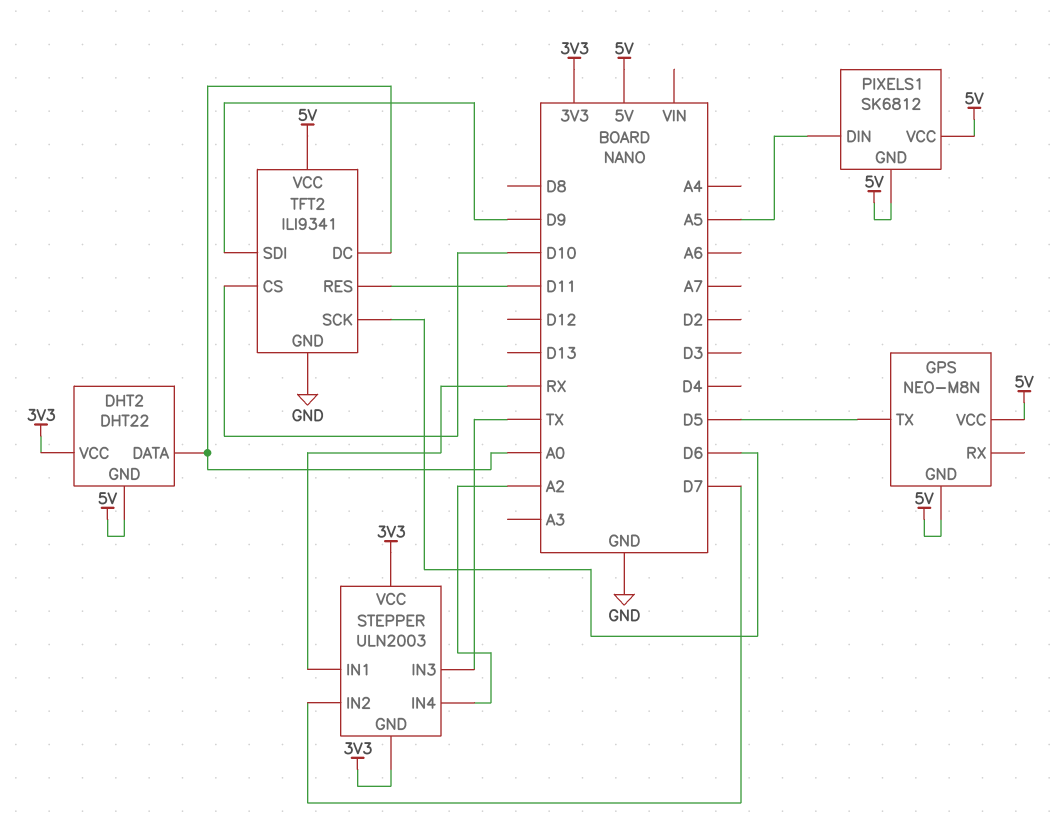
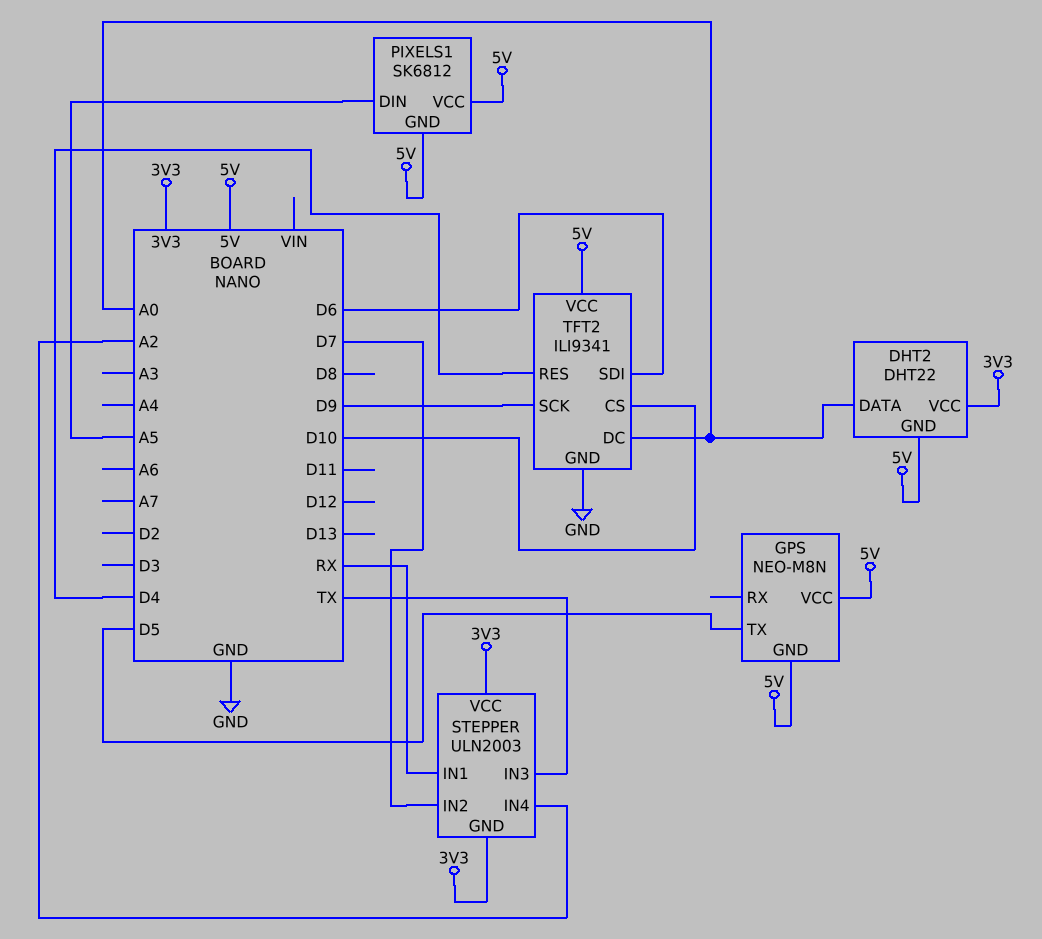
TFT2 pin RES: D11 -> D4
TFT2 pin SCK: D6 -> D9
TFT2 pin SDI: D9 -> D6

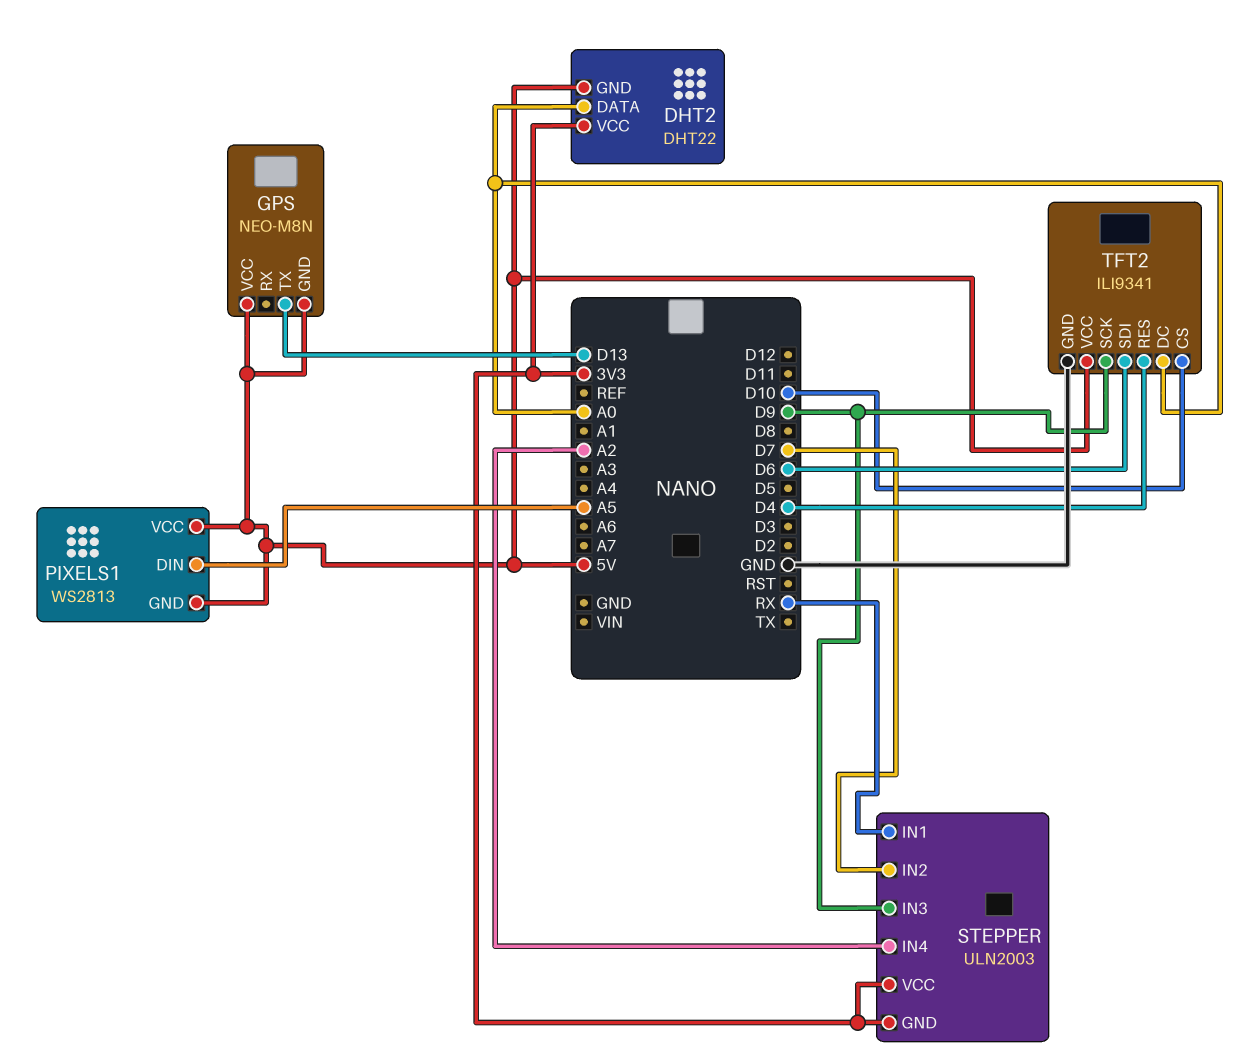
GPS pin TX: D5 -> D13
PIXELS1: SK6812 -> WS2813
STEPPER pin IN3: TX -> D9

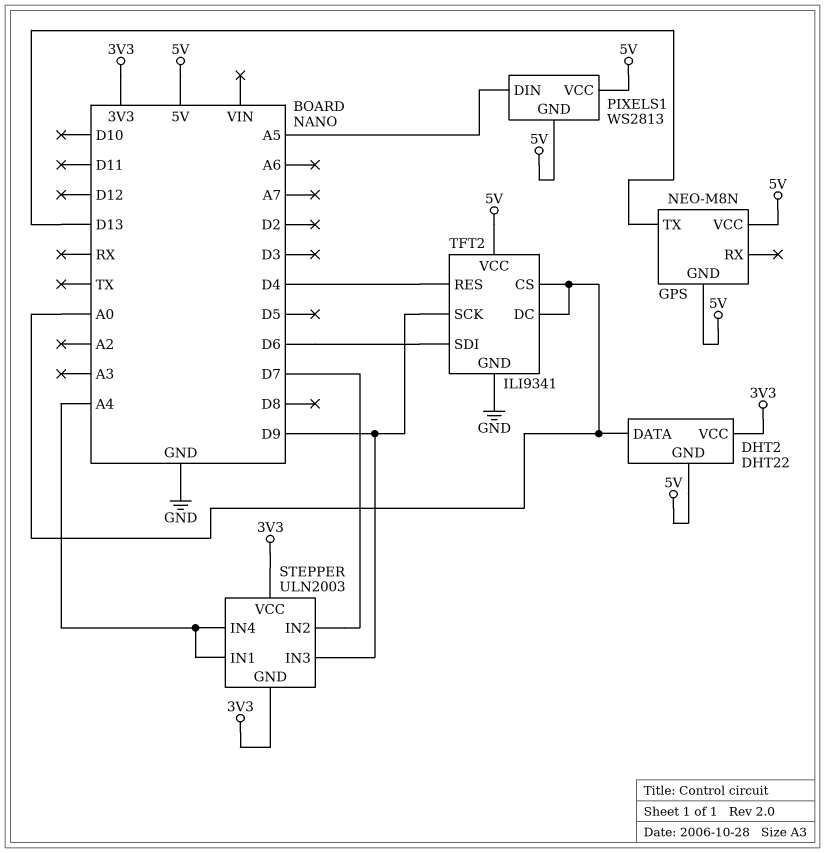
STEPPER pin IN1: RX -> A4
STEPPER pin IN4: A2 -> A4
TFT2 pin CS: D10 -> A0

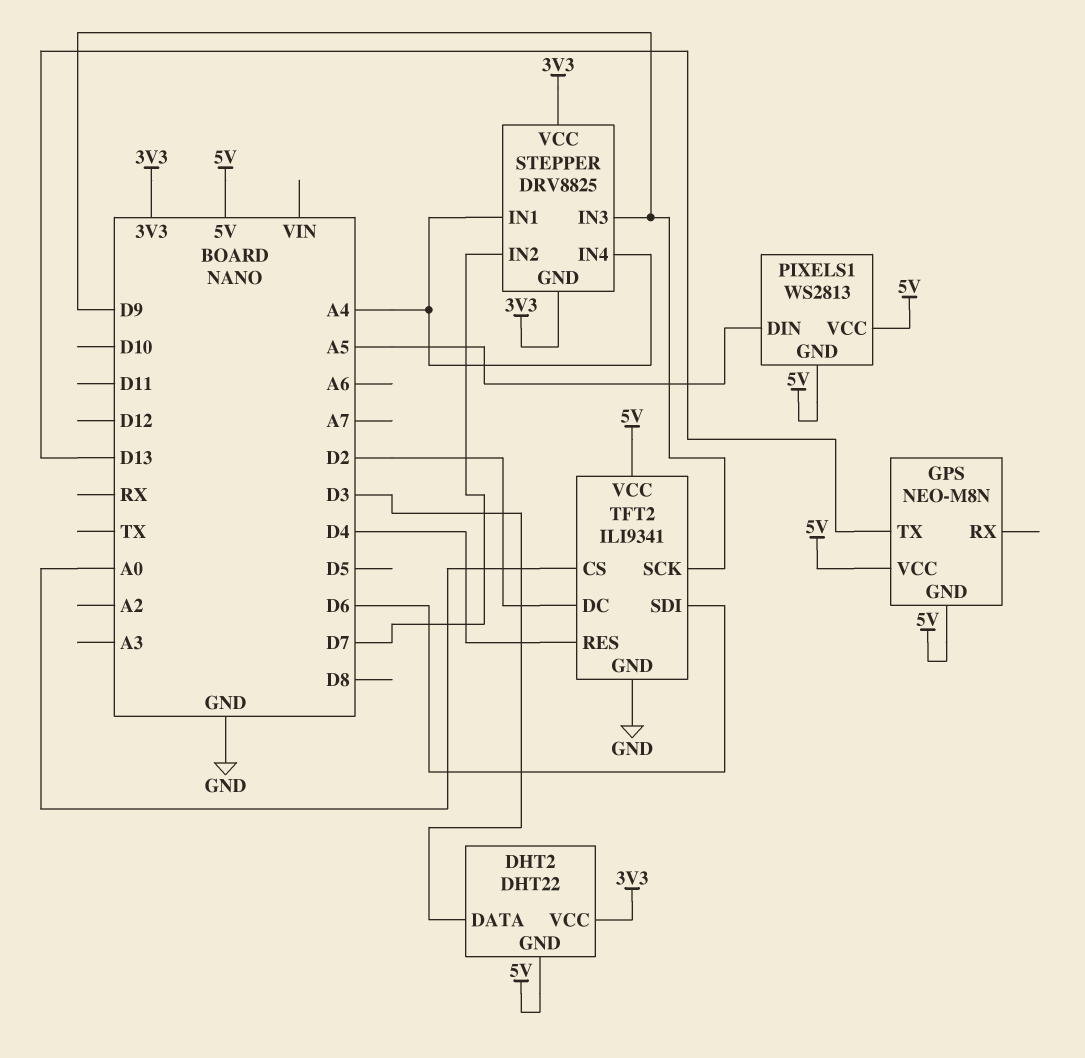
DHT2 pin DATA: A0 -> D3
STEPPER: ULN2003 -> DRV8825
TFT2 pin DC: A0 -> D2

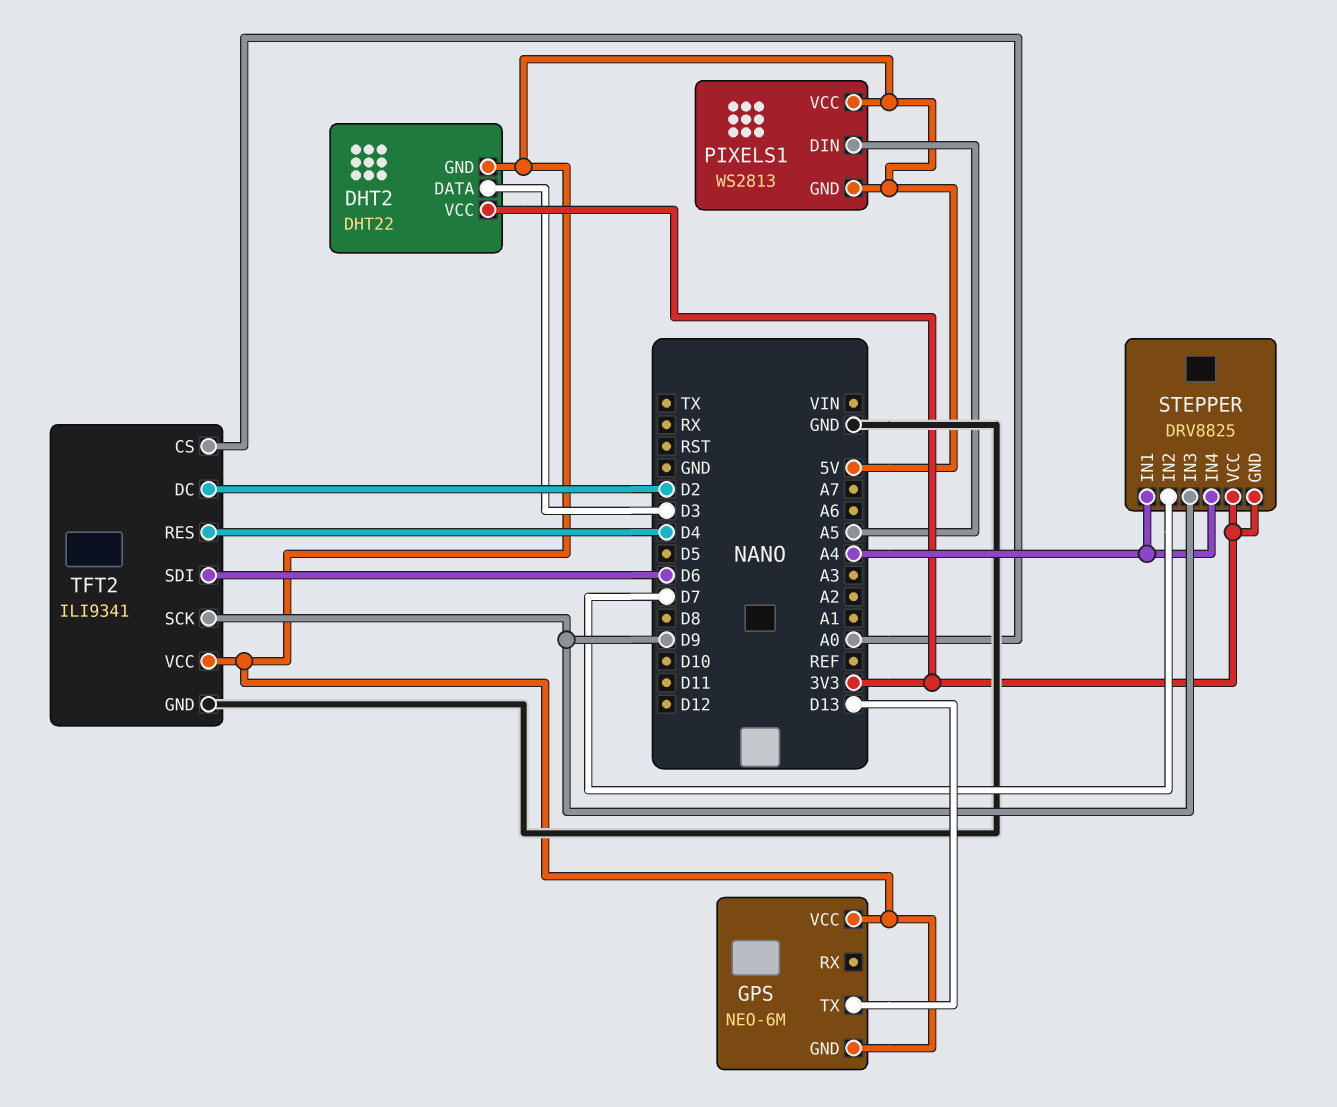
GPS: NEO-M8N -> NEO-6M

